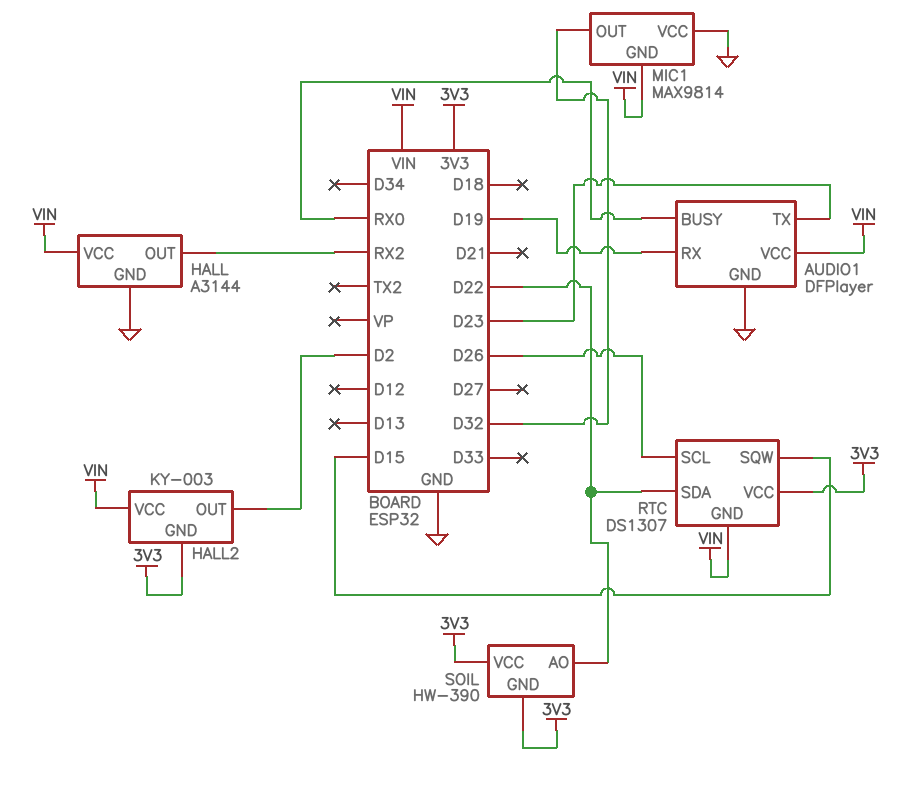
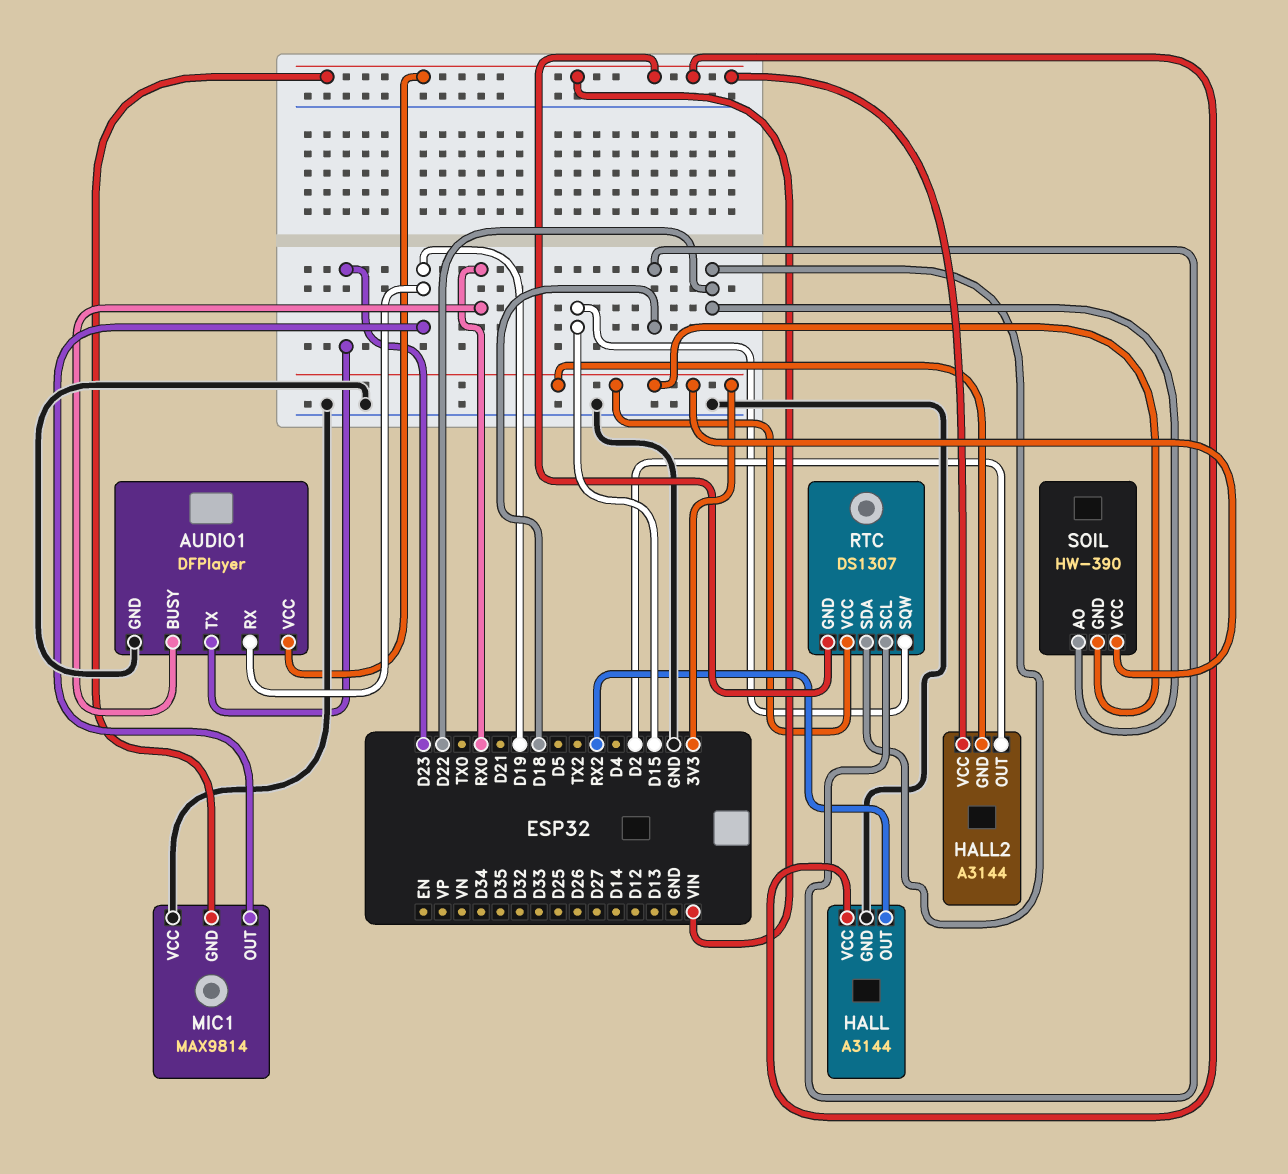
HALL2: KY-003 -> A3144
MIC1 pin OUT: D32 -> D19
RTC pin SCL: D26 -> D18

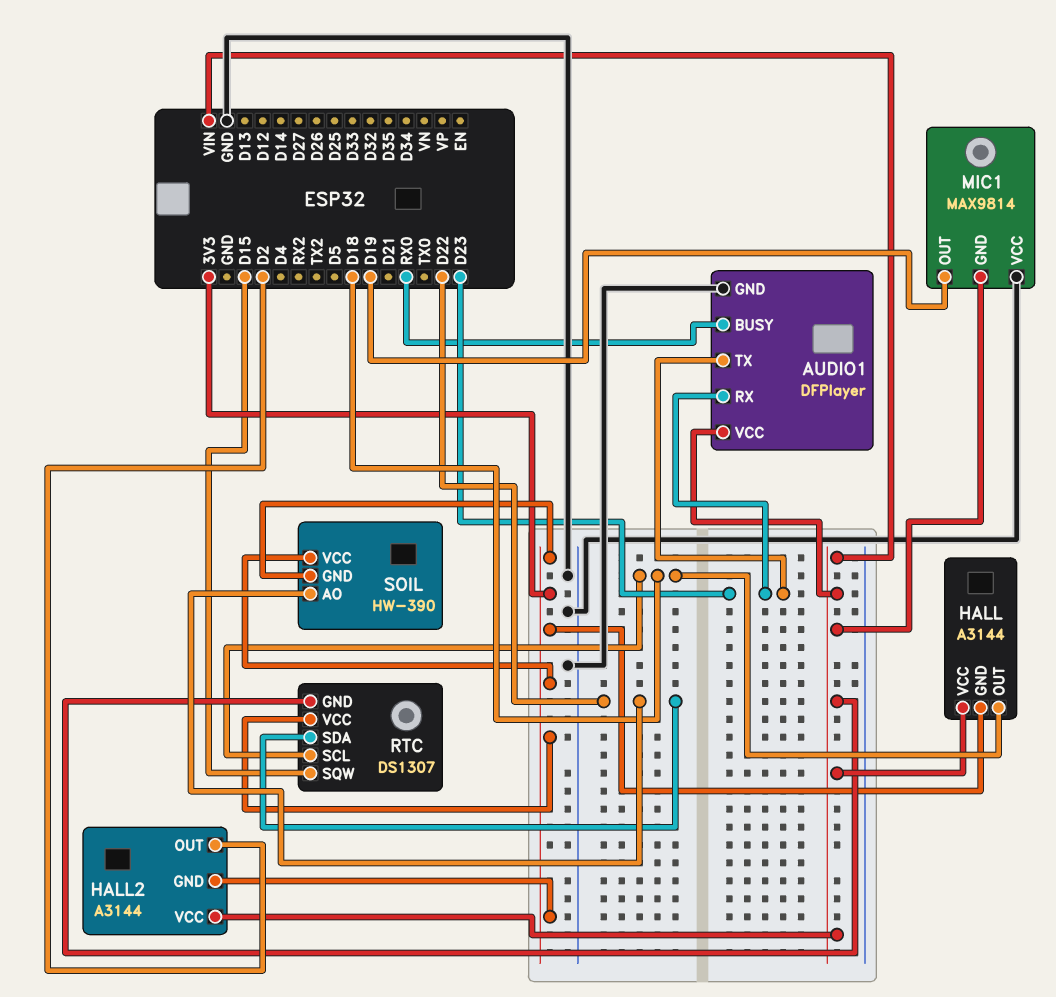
AUDIO1 pin RX: D19 -> D23
HALL pin GND: GND -> 3V3
HALL pin OUT: RX2 -> D18

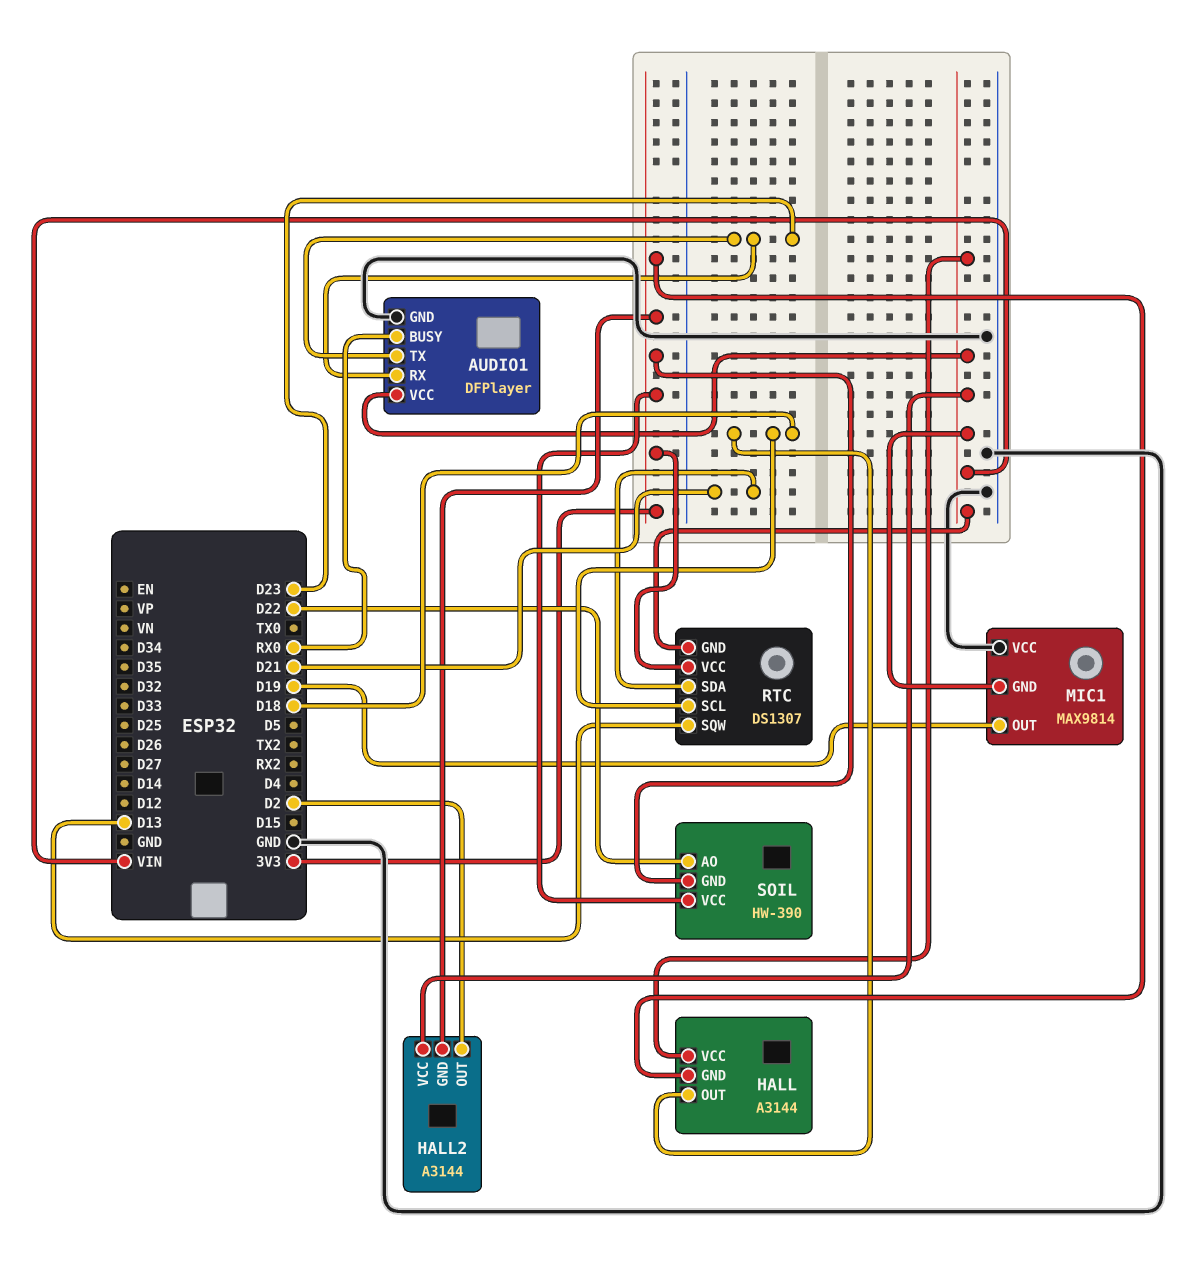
RTC pin SDA: D22 -> D21
RTC pin SQW: D15 -> D13

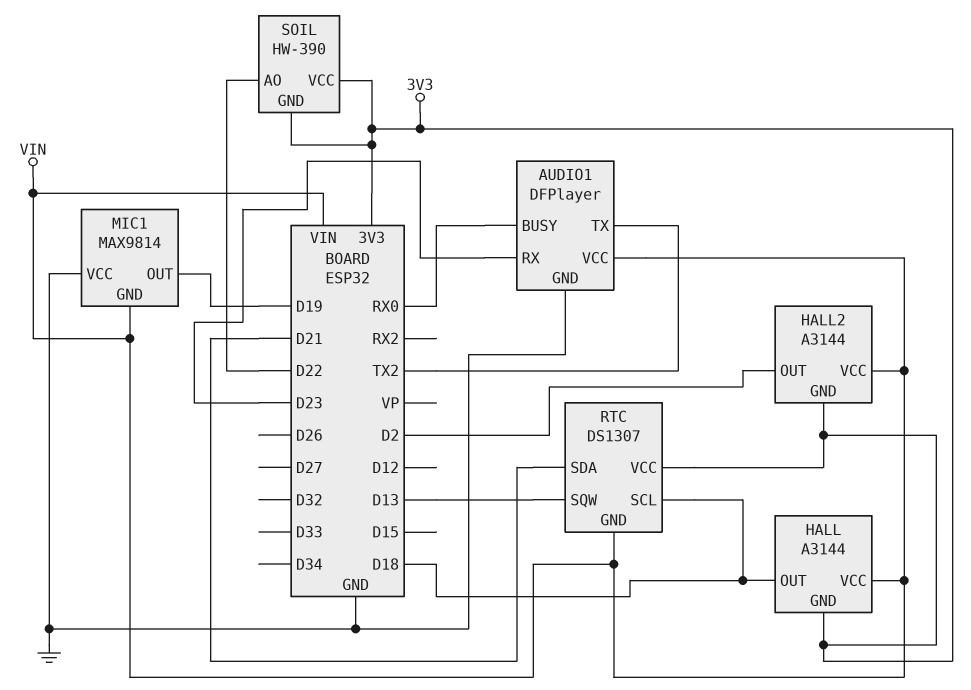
AUDIO1 pin TX: D23 -> TX2

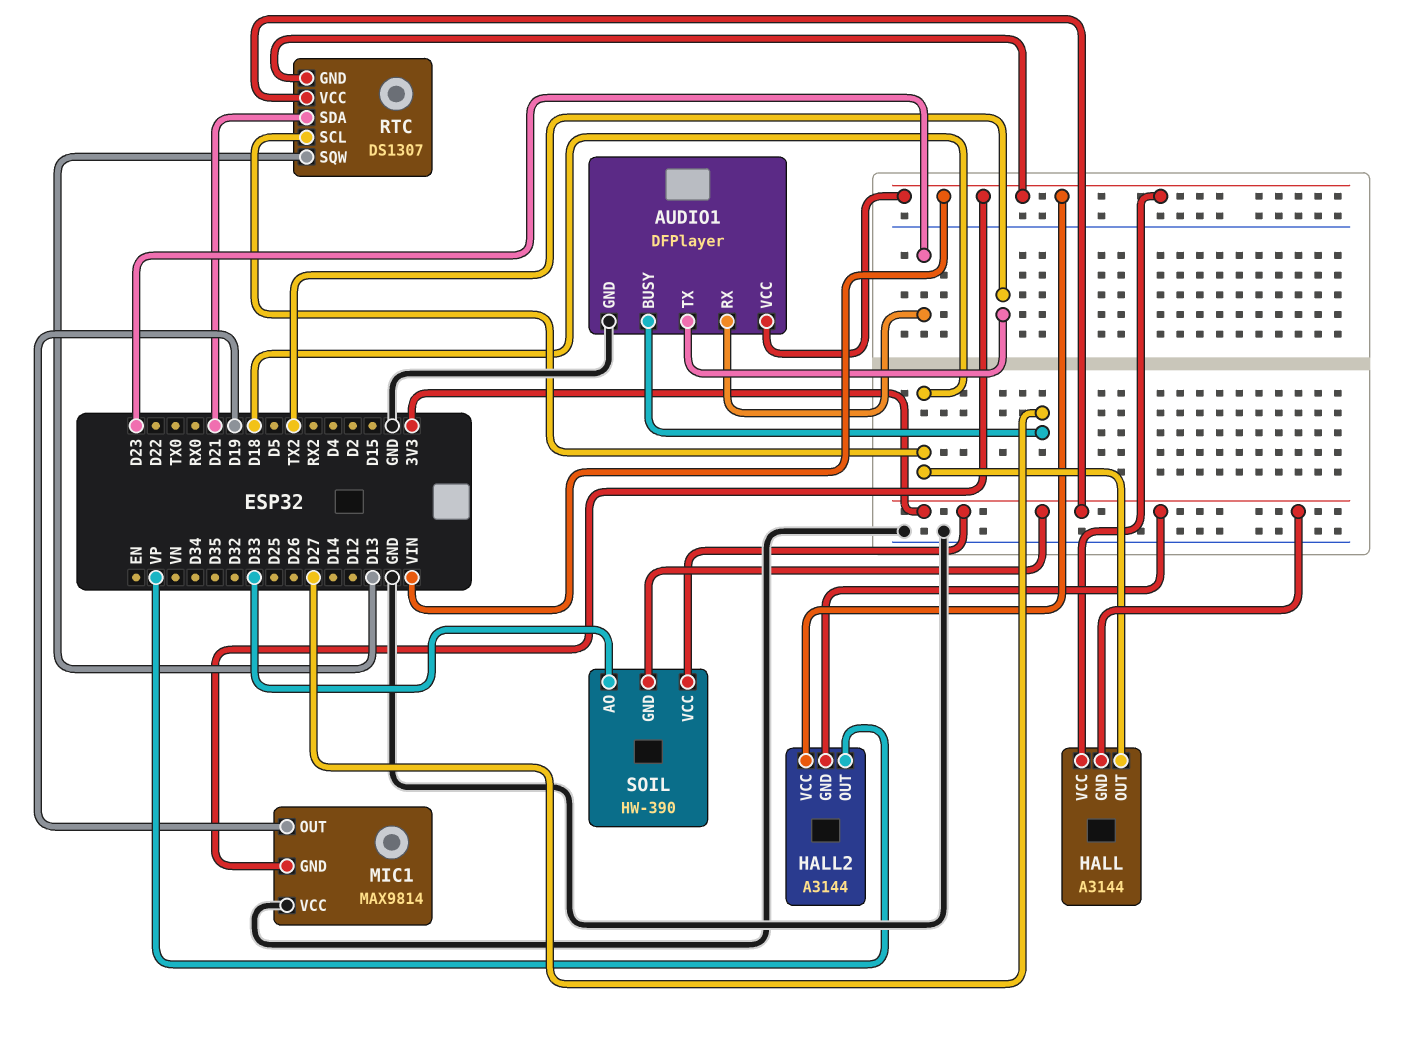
AUDIO1 pin BUSY: RX0 -> D27
HALL2 pin OUT: D2 -> VP
SOIL pin AO: D22 -> D33

